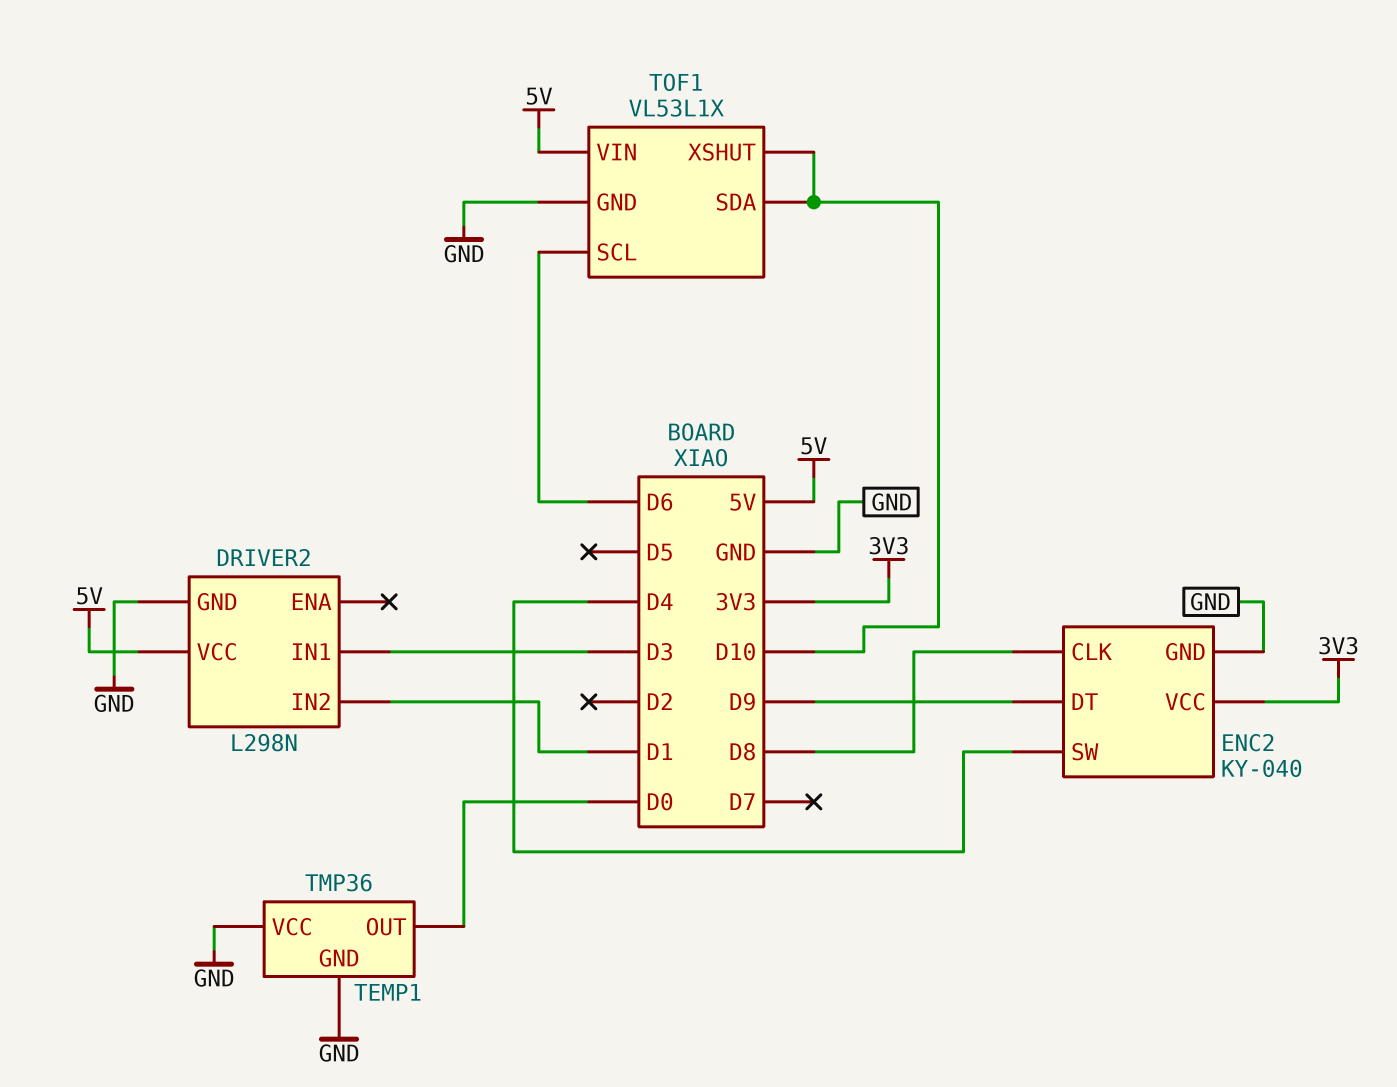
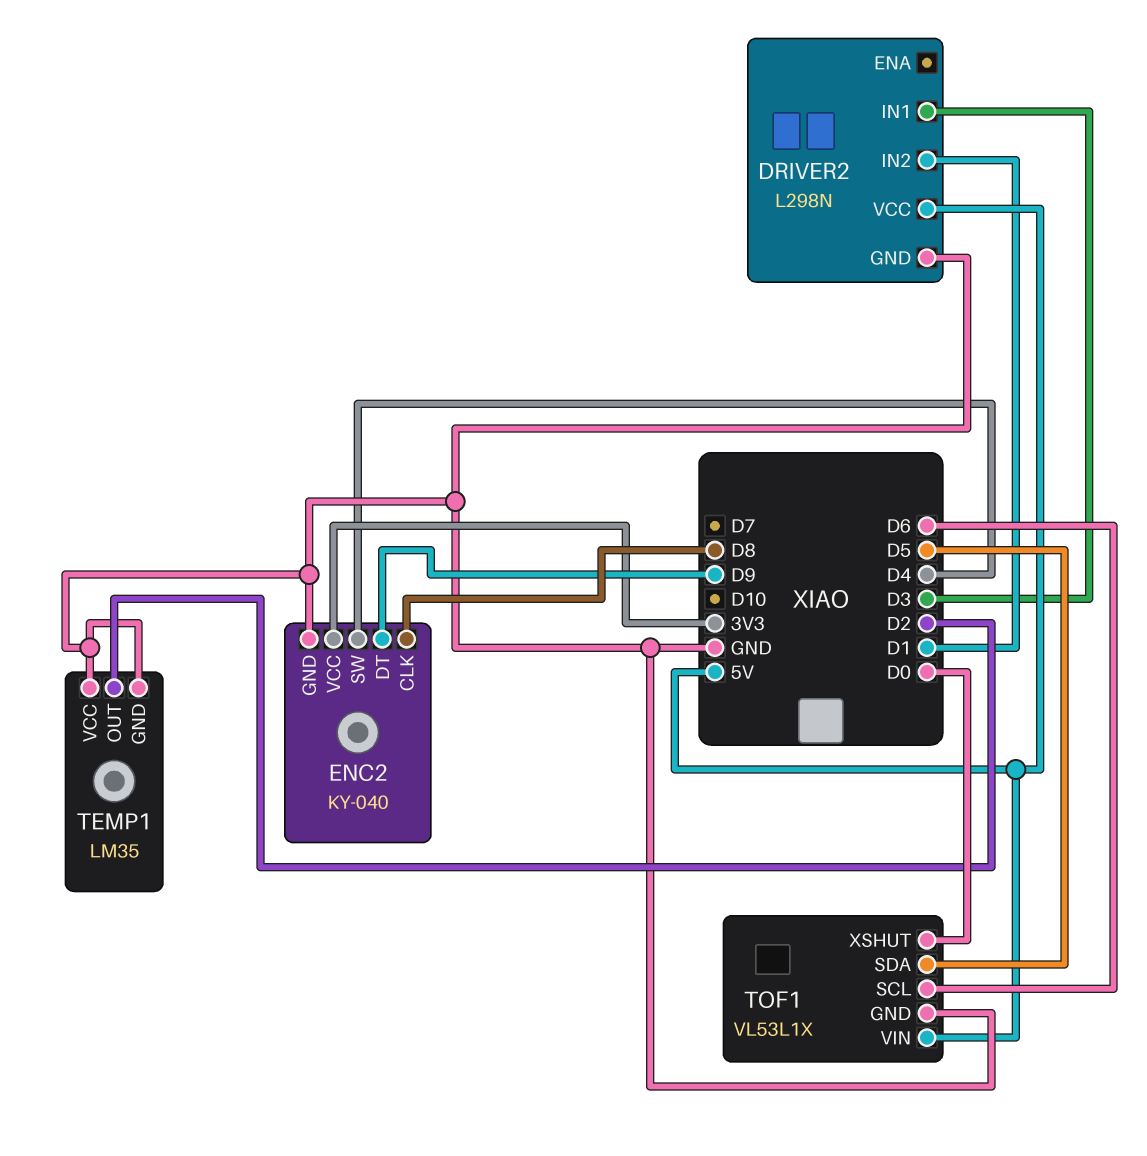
TEMP1: TMP36 -> LM35
TEMP1 pin OUT: D0 -> D2
TOF1 pin SDA: D10 -> D5
TOF1 pin XSHUT: D10 -> D0

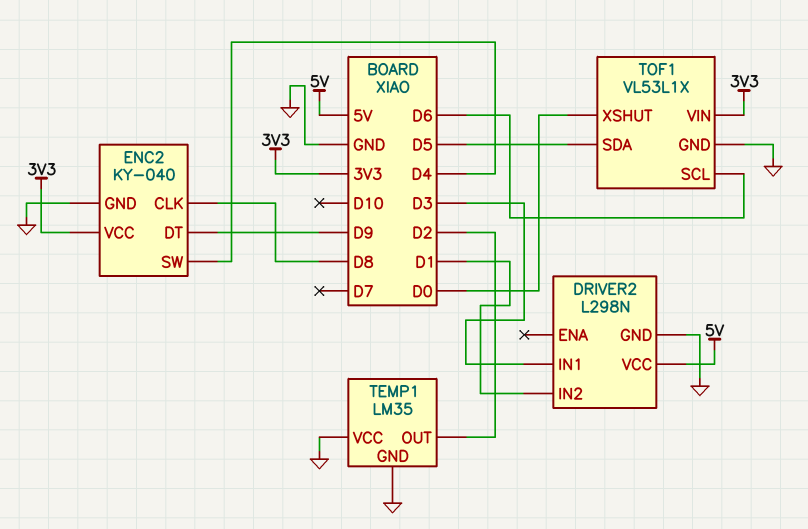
TOF1 pin VIN: 5V -> 3V3

